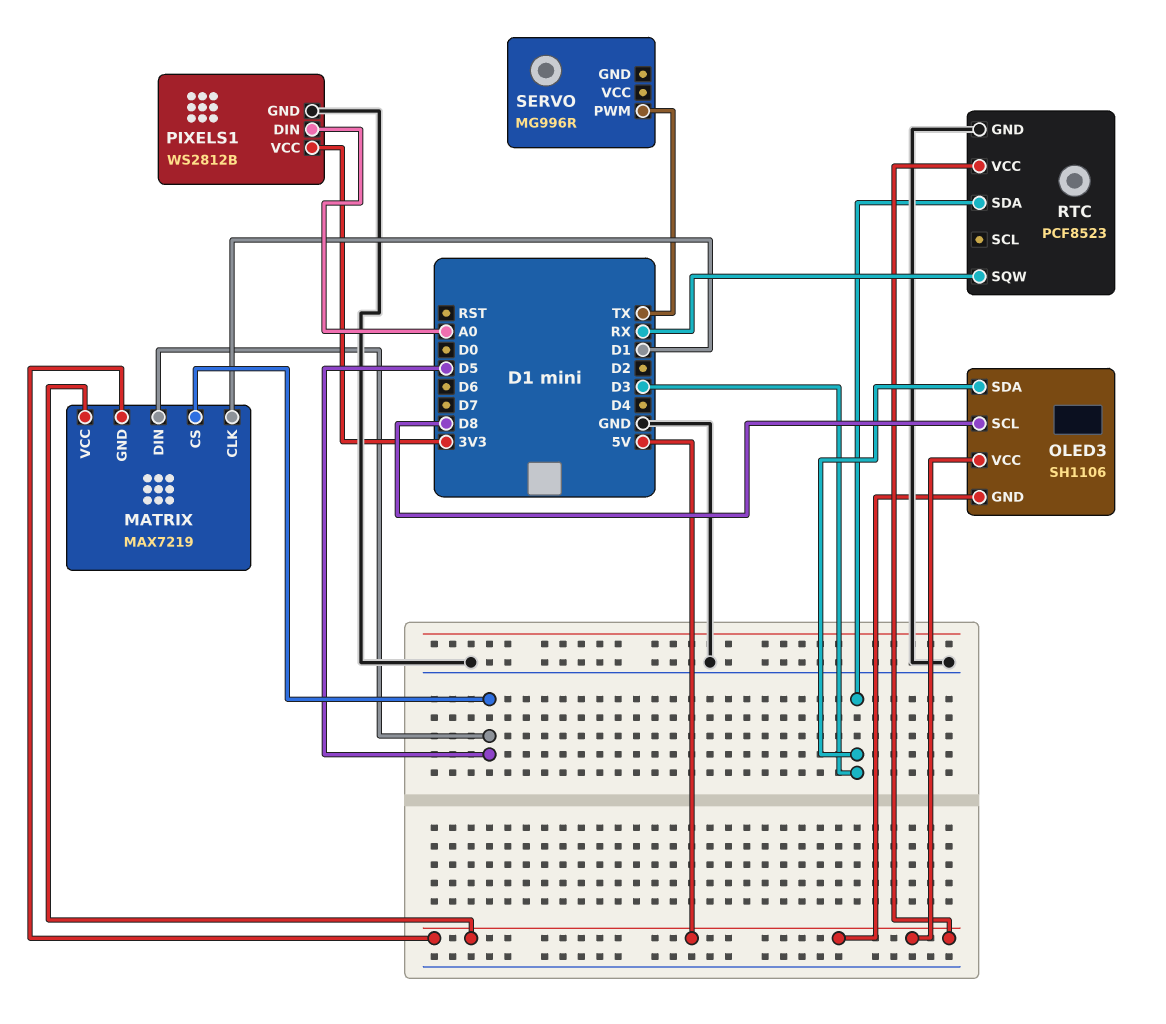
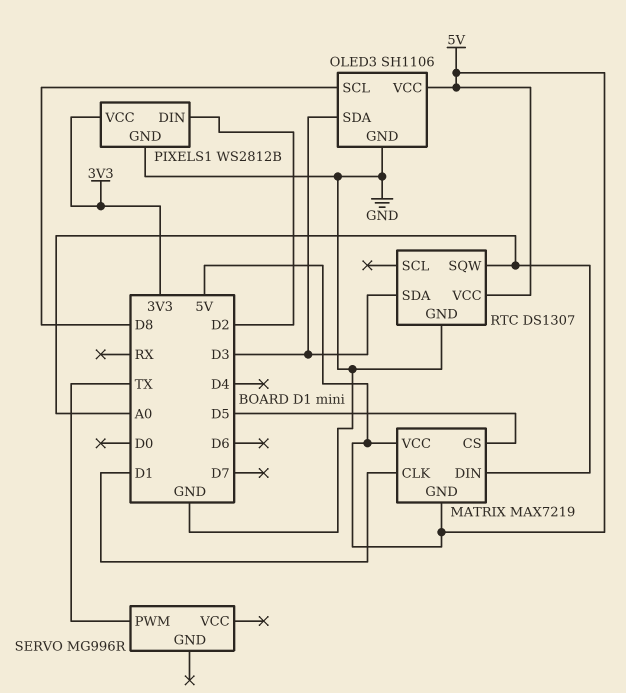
MATRIX pin DIN: D5 -> A0
OLED3 pin GND: 5V -> GND
PIXELS1 pin DIN: A0 -> D2
RTC: PCF8523 -> DS1307
RTC pin SQW: RX -> A0

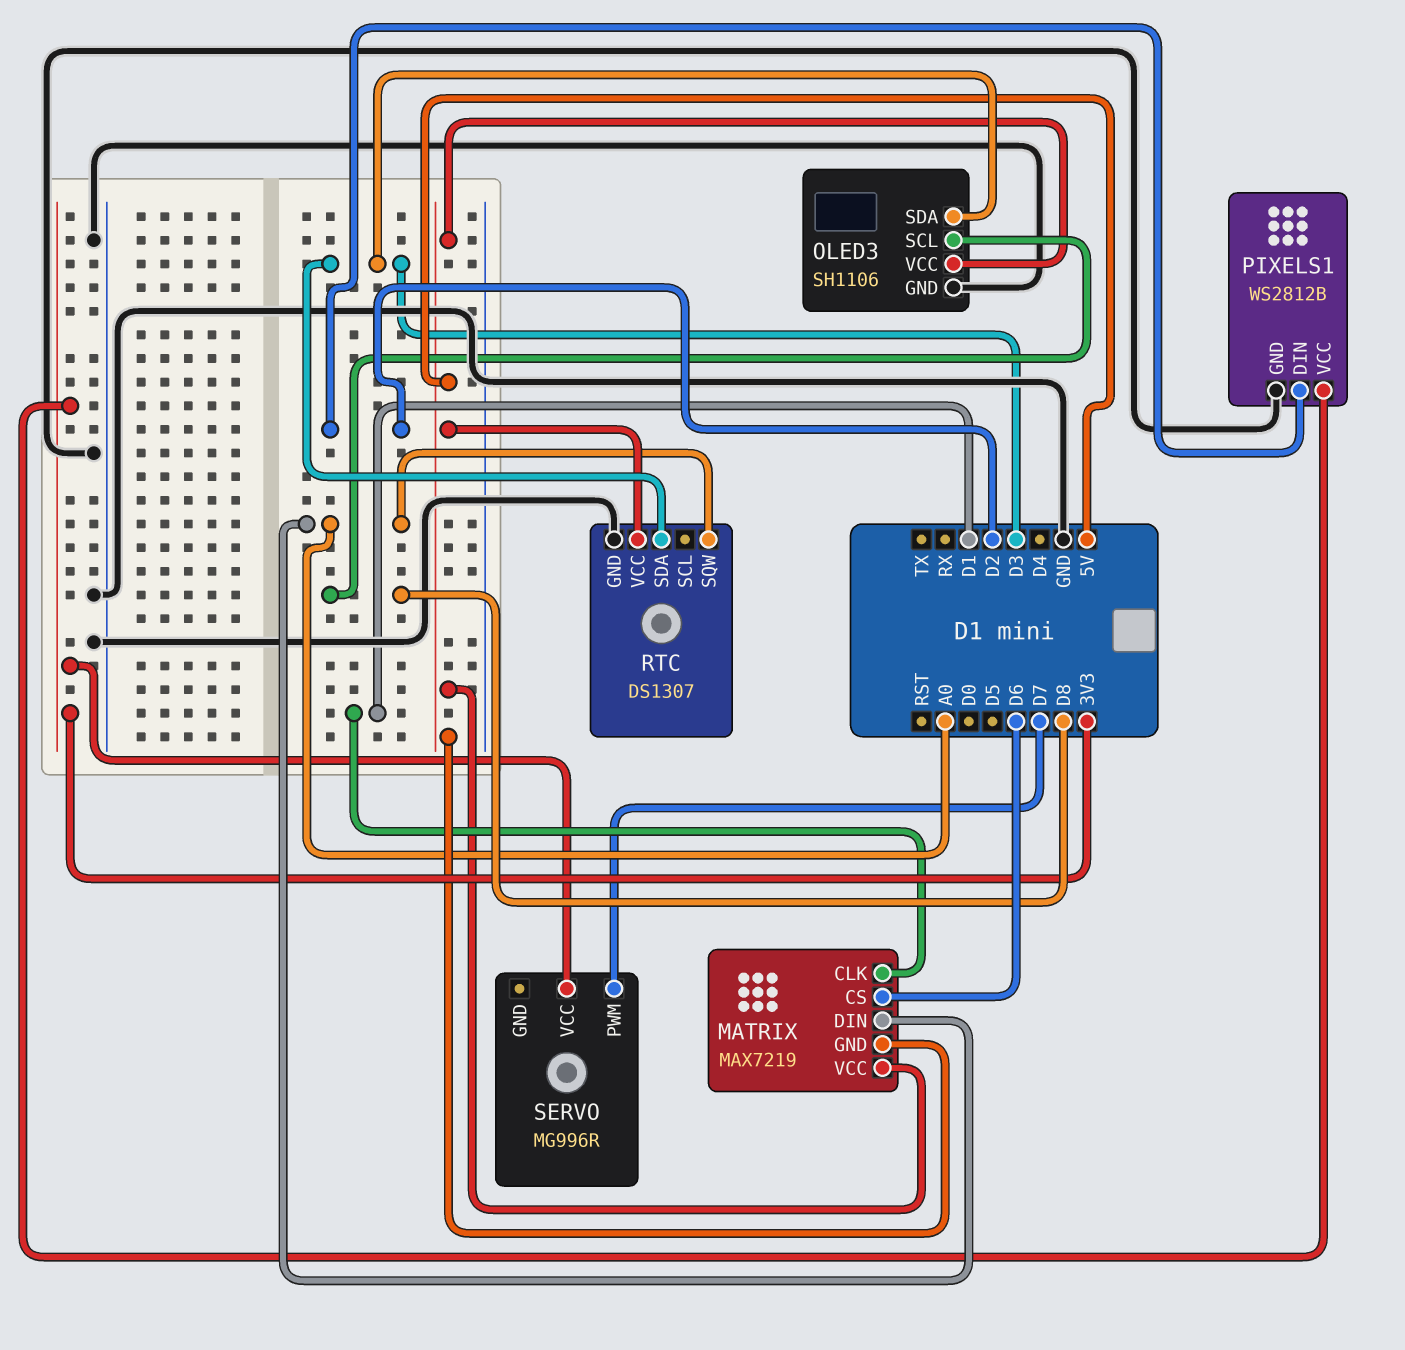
MATRIX pin CS: D5 -> D6
SERVO pin PWM: TX -> D7
SERVO pin VCC: none -> 3V3

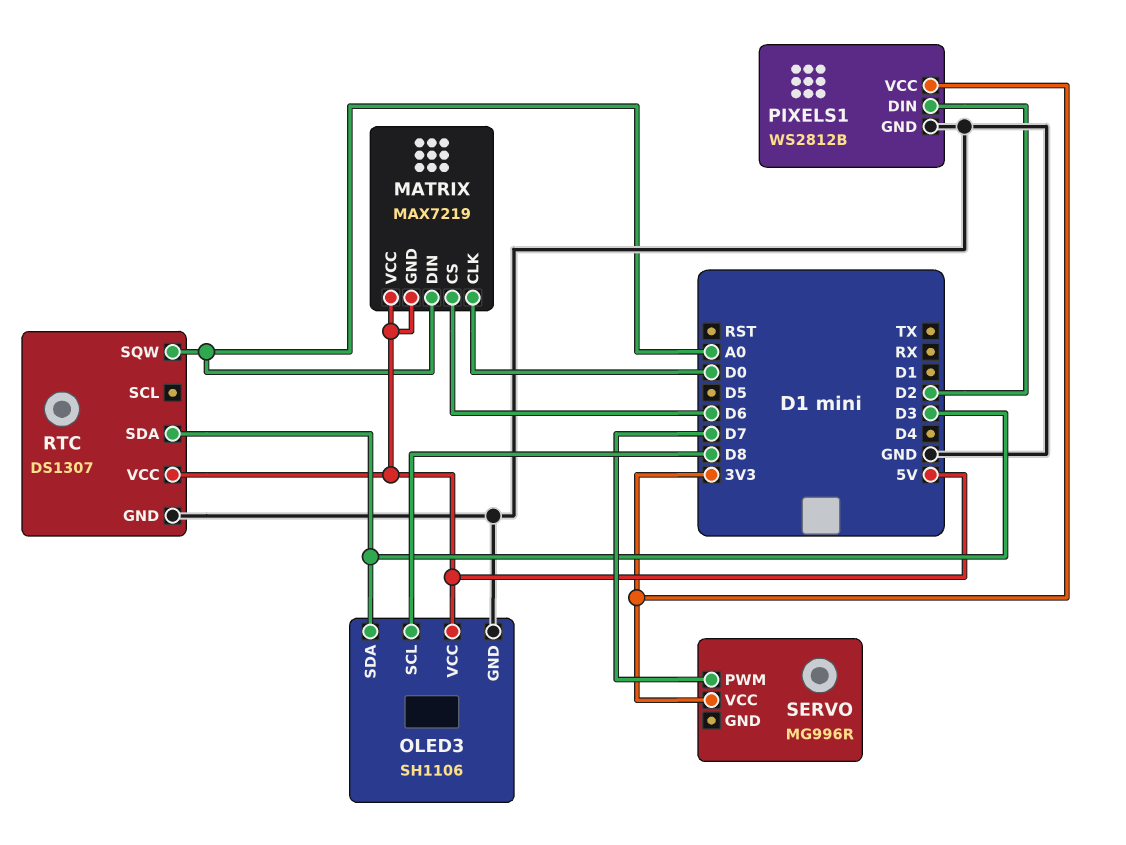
MATRIX pin CLK: D1 -> D0

